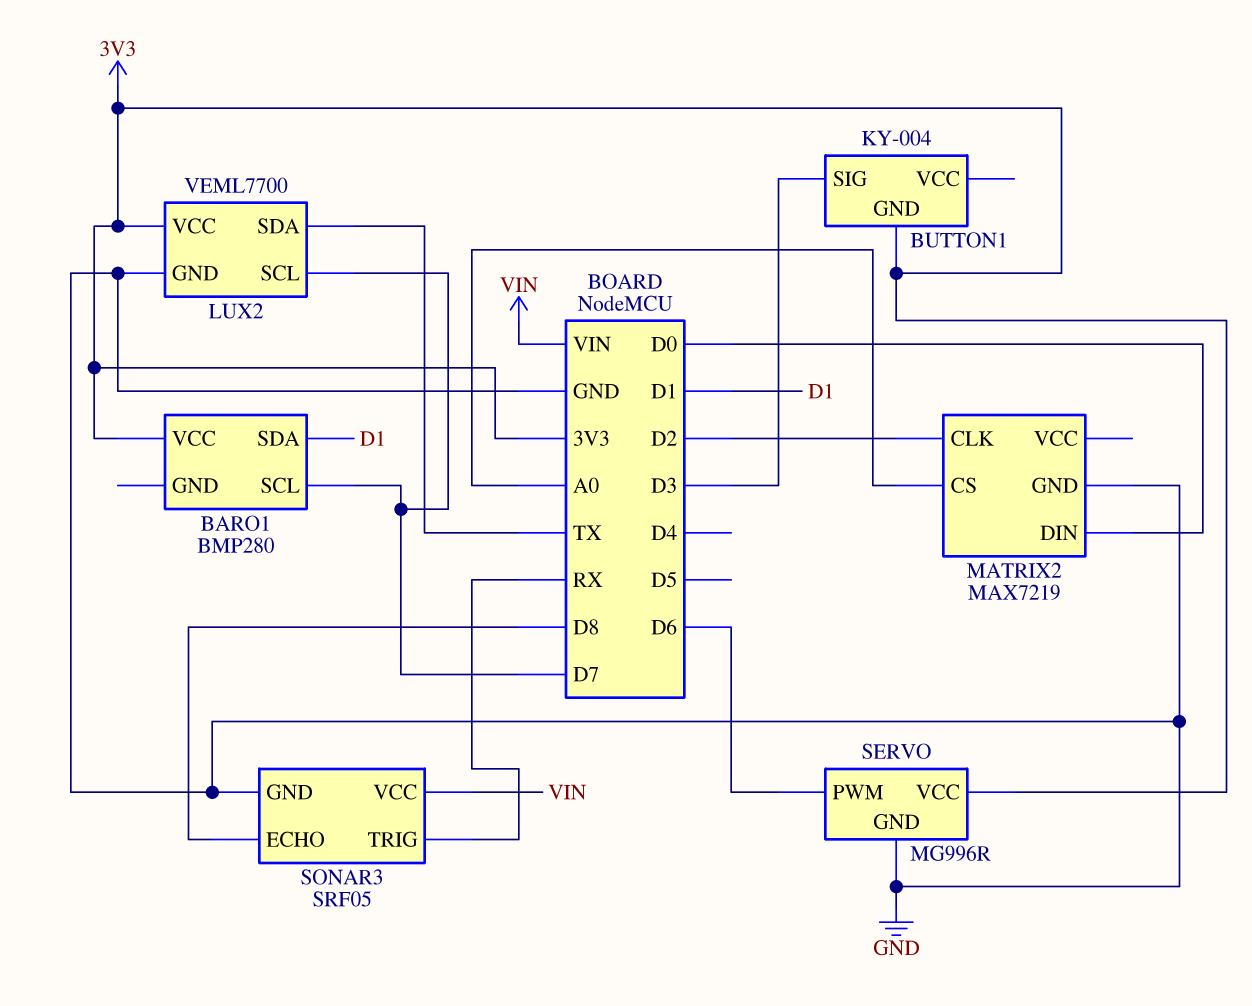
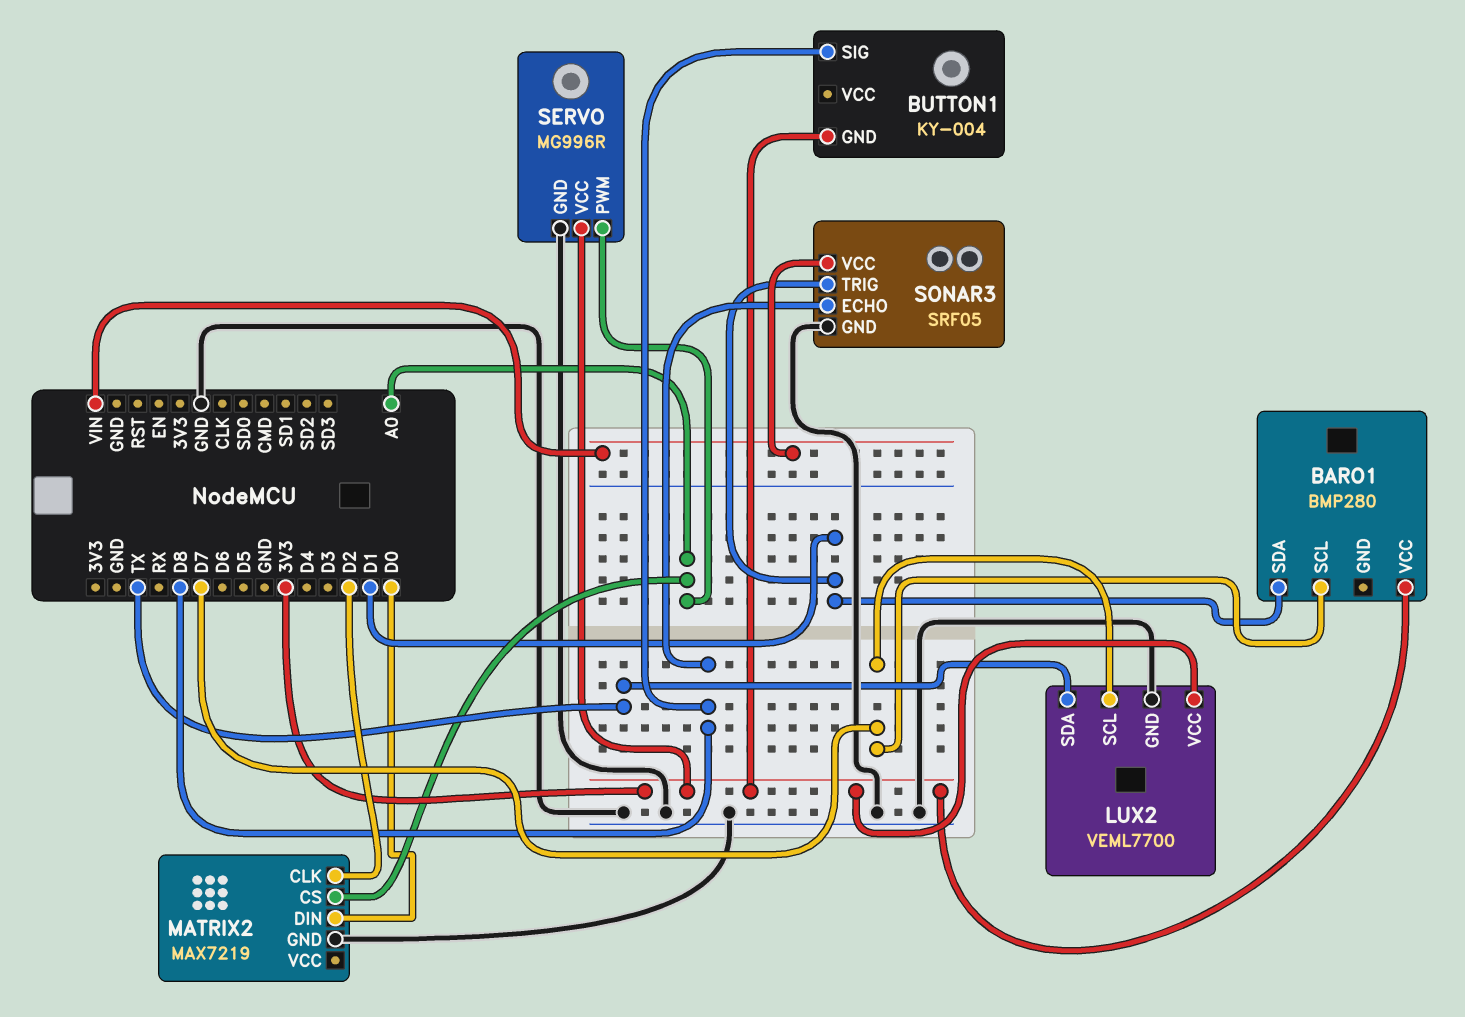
BUTTON1 pin SIG: D3 -> D8
SERVO pin PWM: D6 -> A0
SONAR3 pin TRIG: RX -> D1

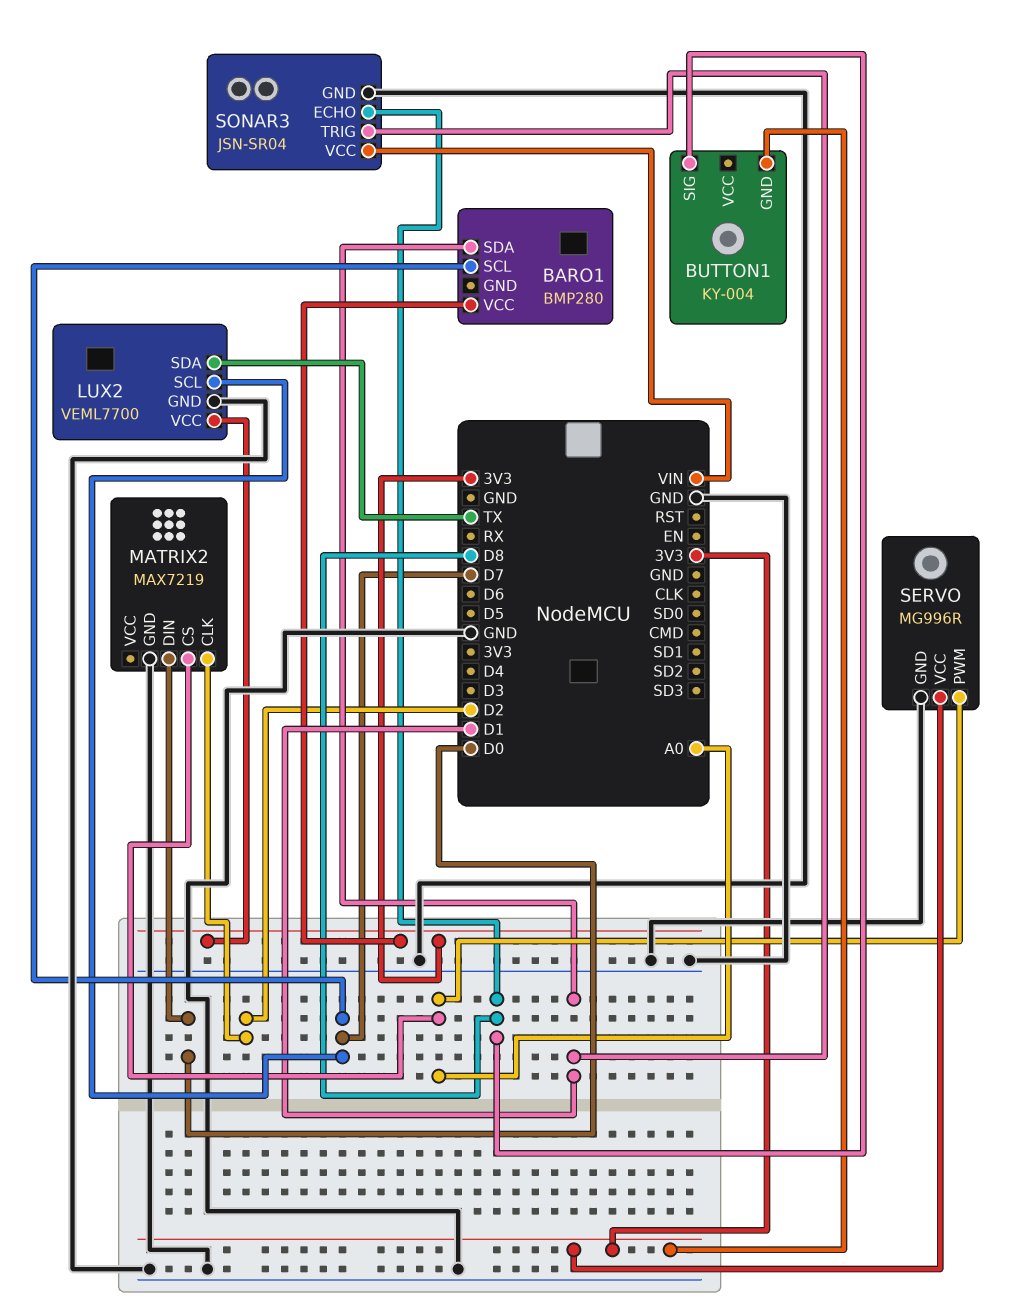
SONAR3: SRF05 -> JSN-SR04

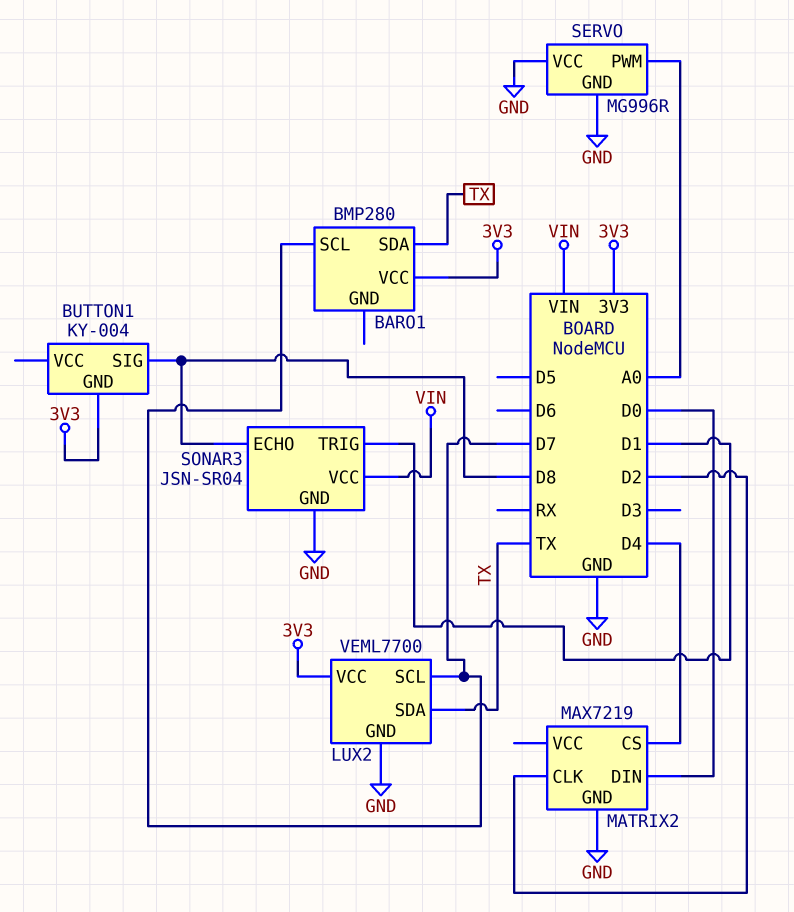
BARO1 pin SDA: D1 -> TX
MATRIX2 pin CS: A0 -> D4
SERVO pin VCC: 3V3 -> GND

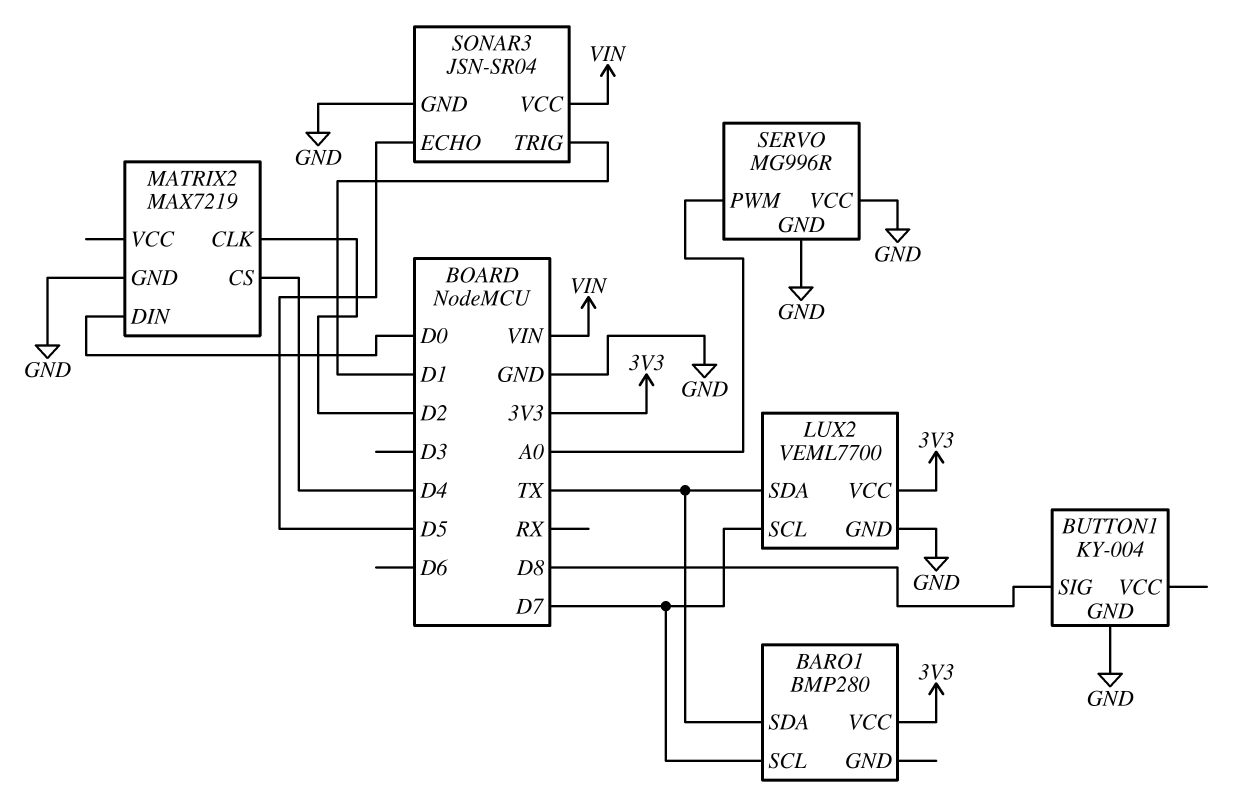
BUTTON1 pin GND: 3V3 -> GND
SONAR3 pin ECHO: D8 -> D5

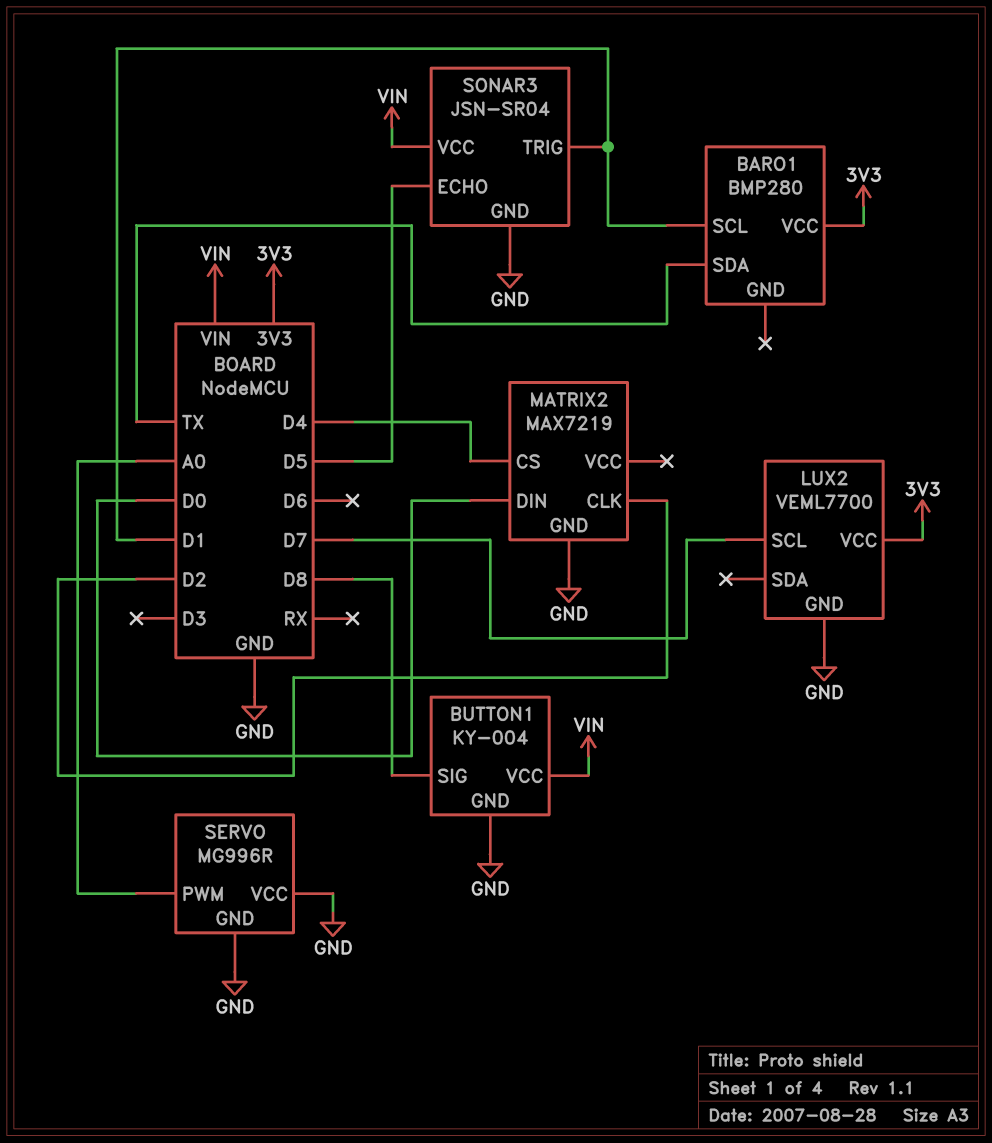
BARO1 pin SCL: D7 -> D1
BUTTON1 pin VCC: none -> VIN
LUX2 pin SDA: TX -> none

